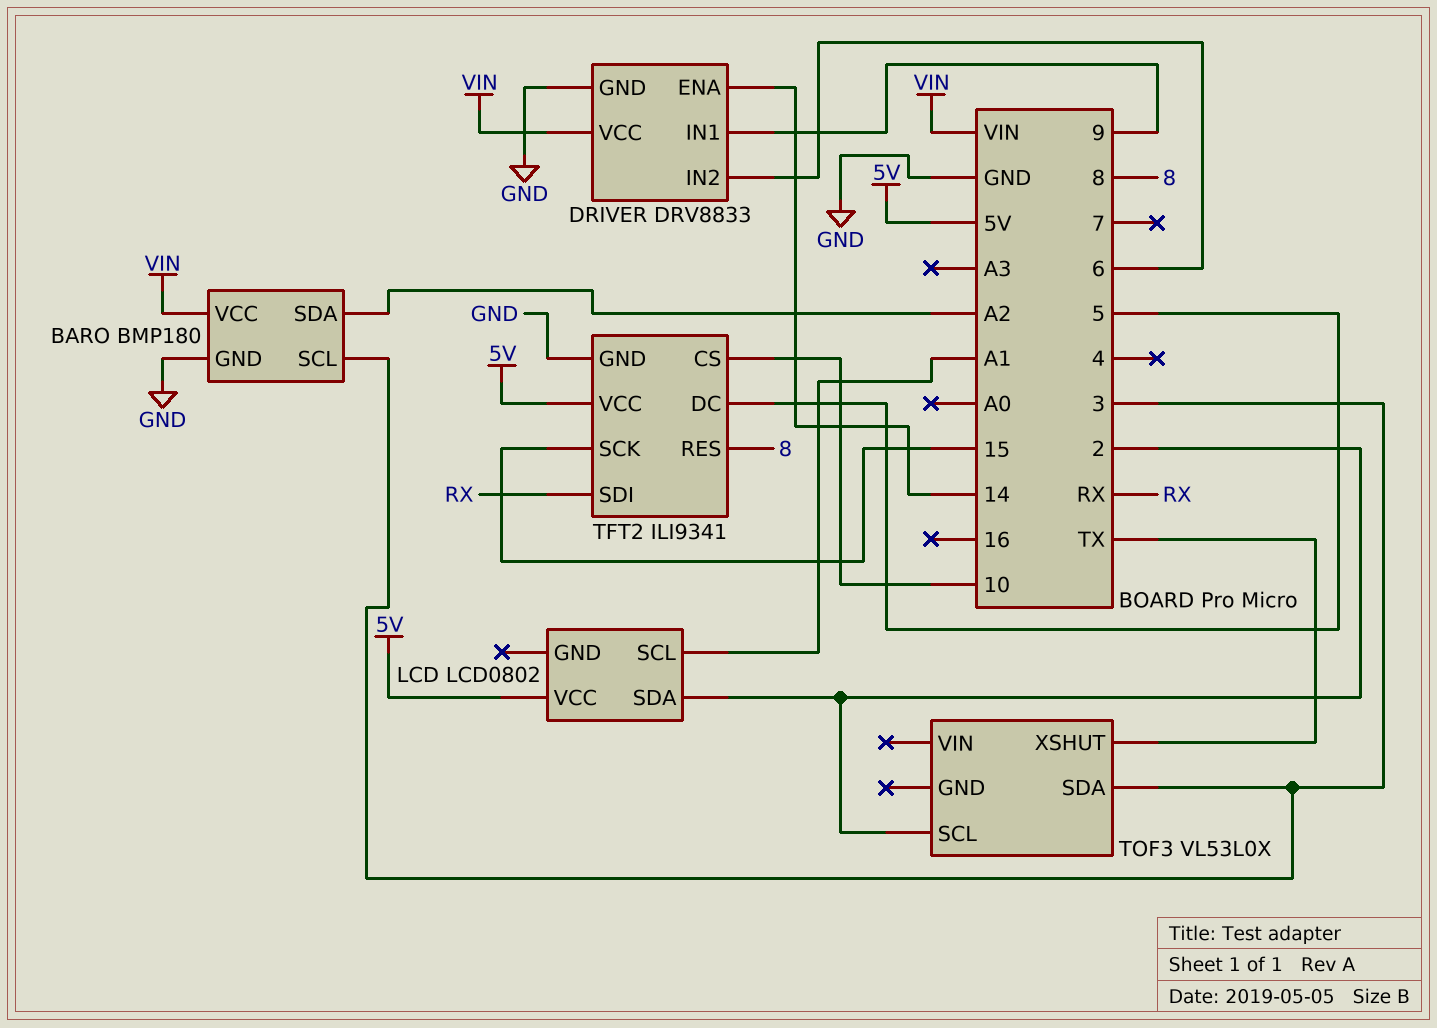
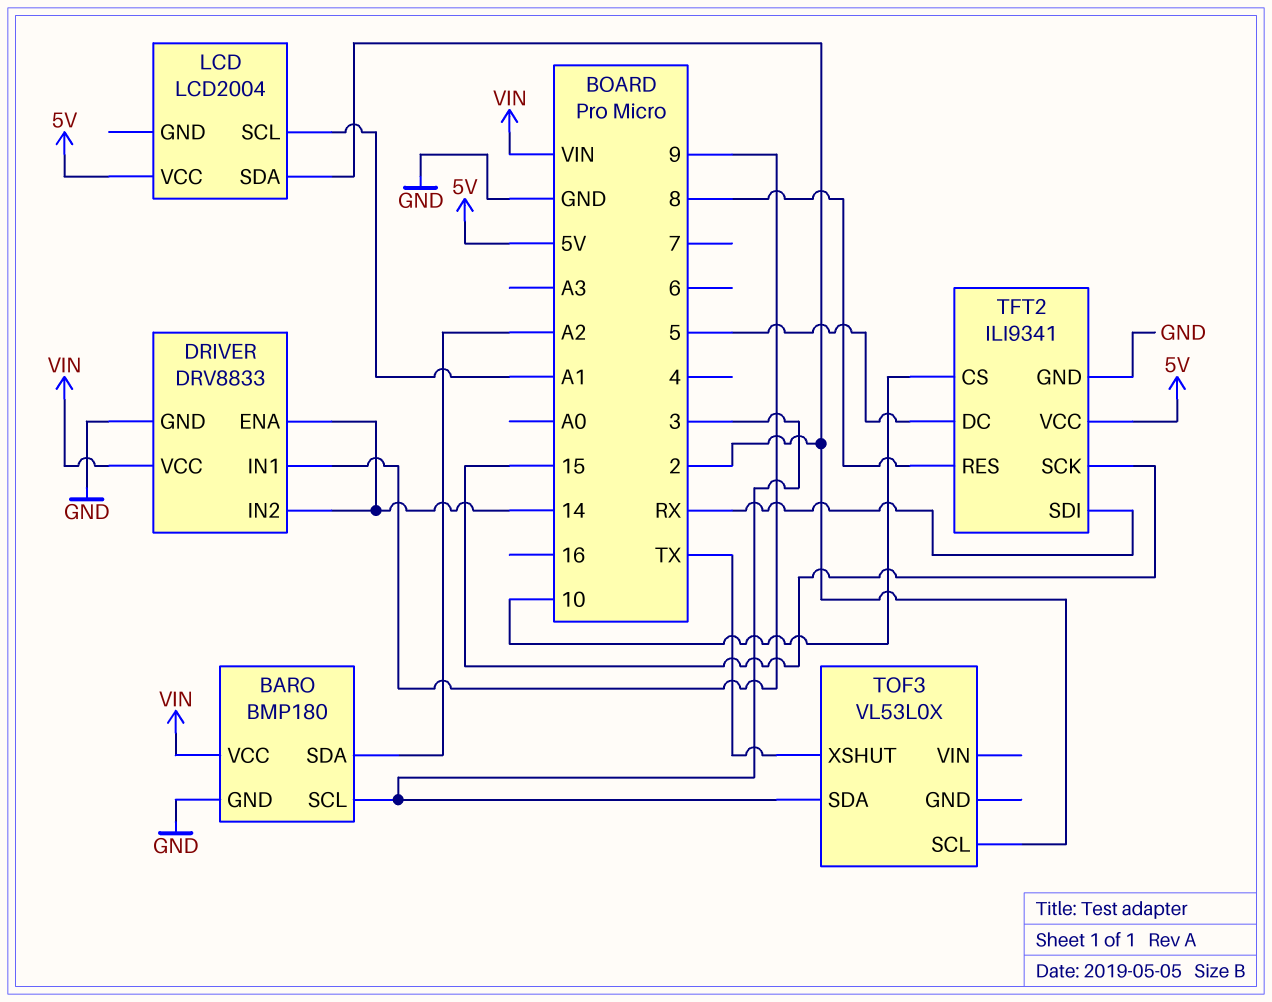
DRIVER pin IN2: 6 -> 14
LCD: LCD0802 -> LCD2004

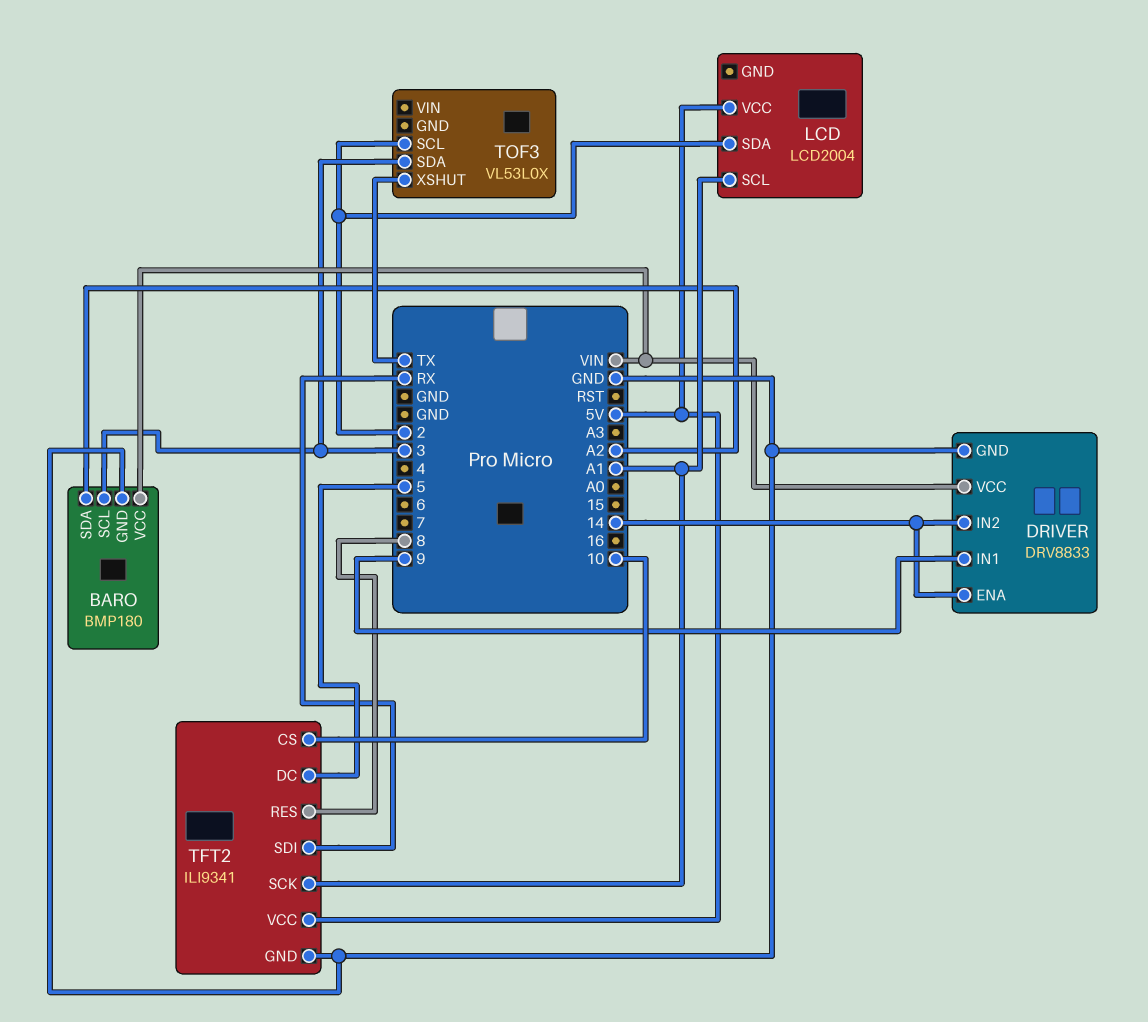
TFT2 pin SCK: 15 -> A1

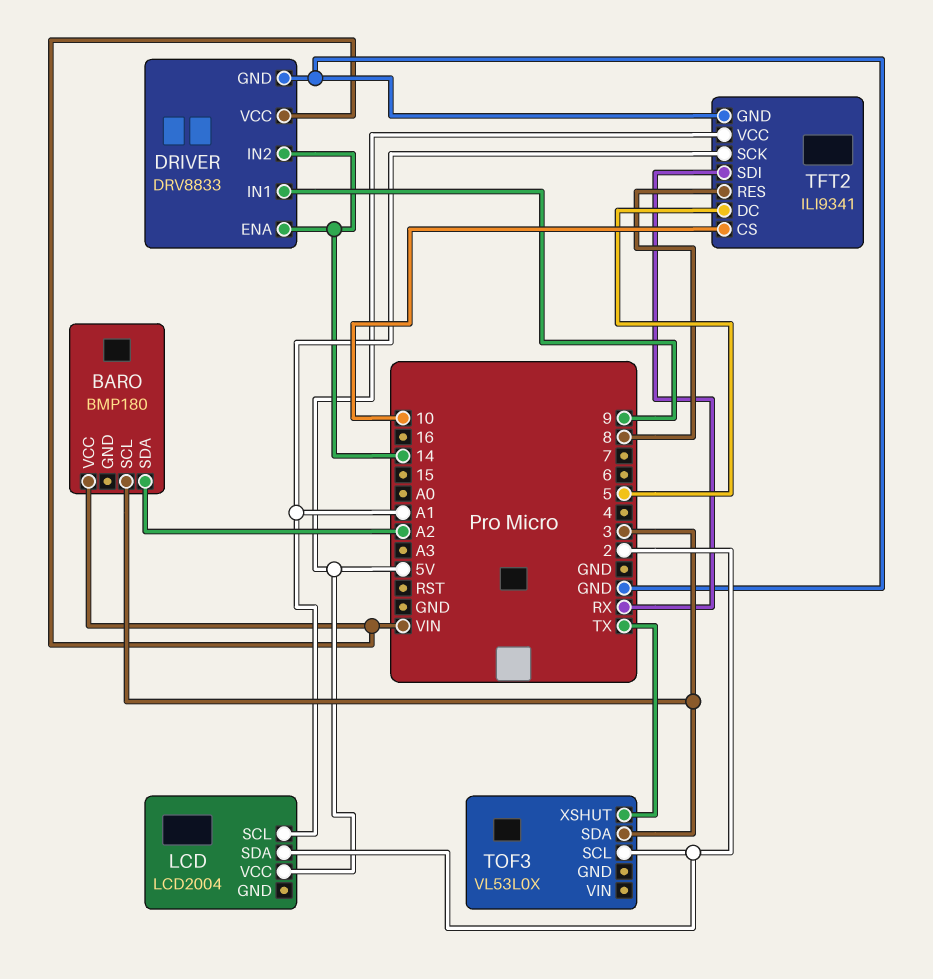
BARO pin GND: GND -> none

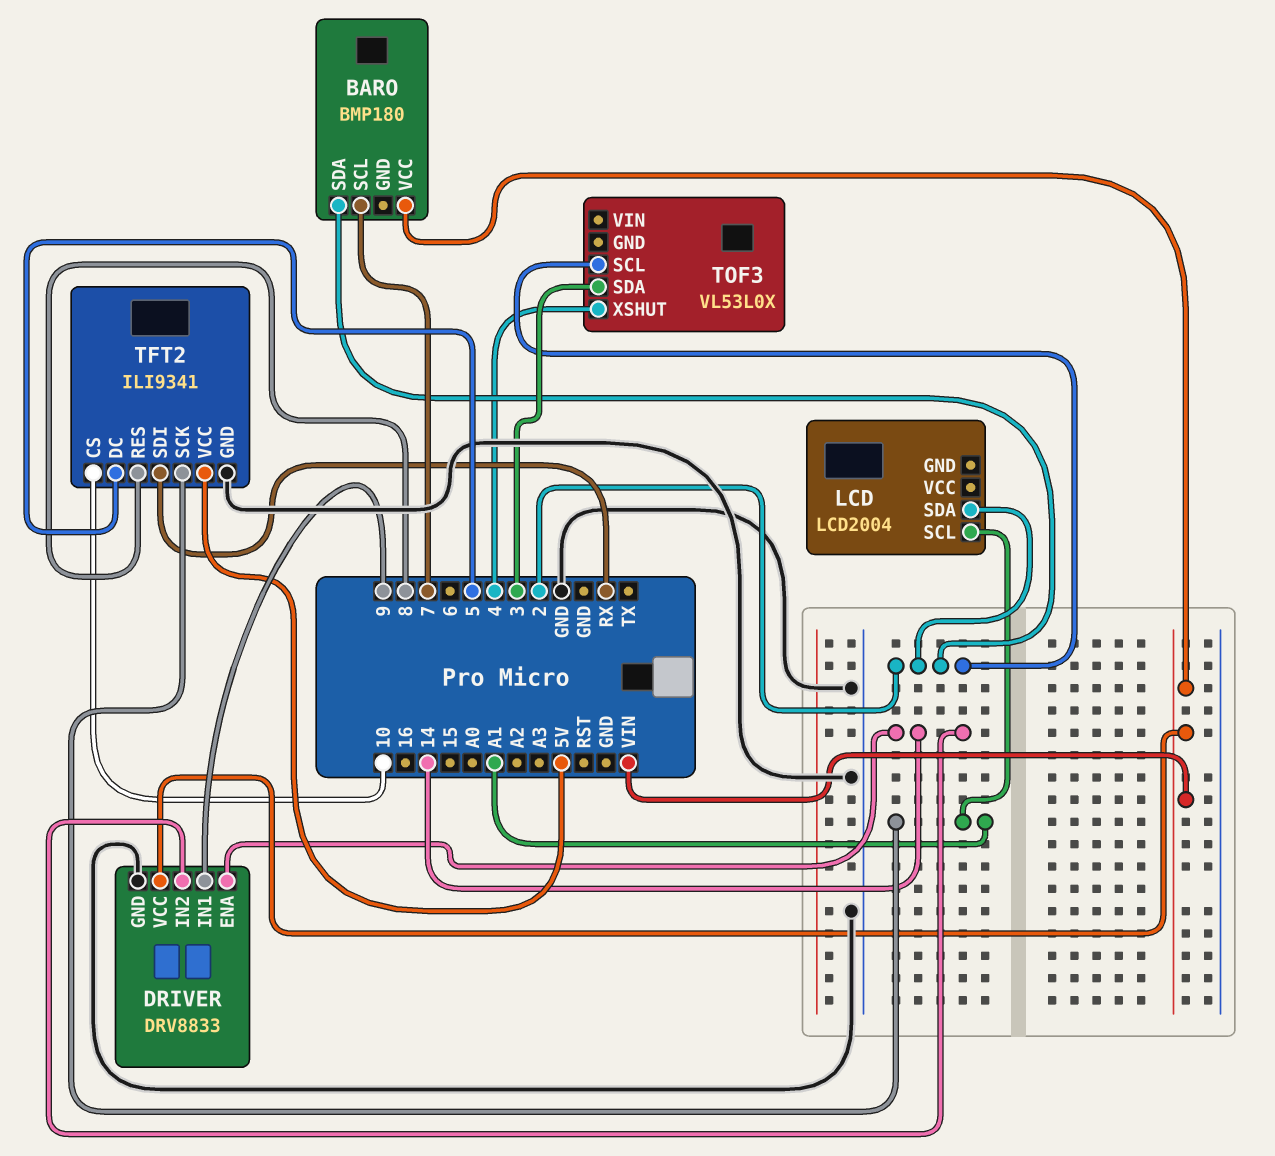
BARO pin SCL: 3 -> 7
BARO pin SDA: A2 -> 2
LCD pin VCC: 5V -> none
TOF3 pin XSHUT: TX -> 4

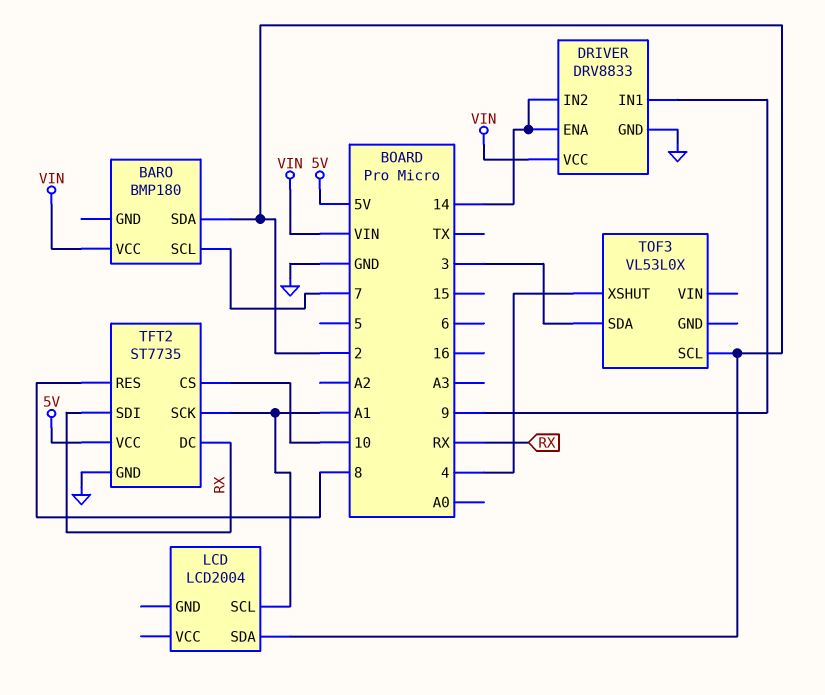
TFT2: ILI9341 -> ST7735
TFT2 pin DC: 5 -> RX

